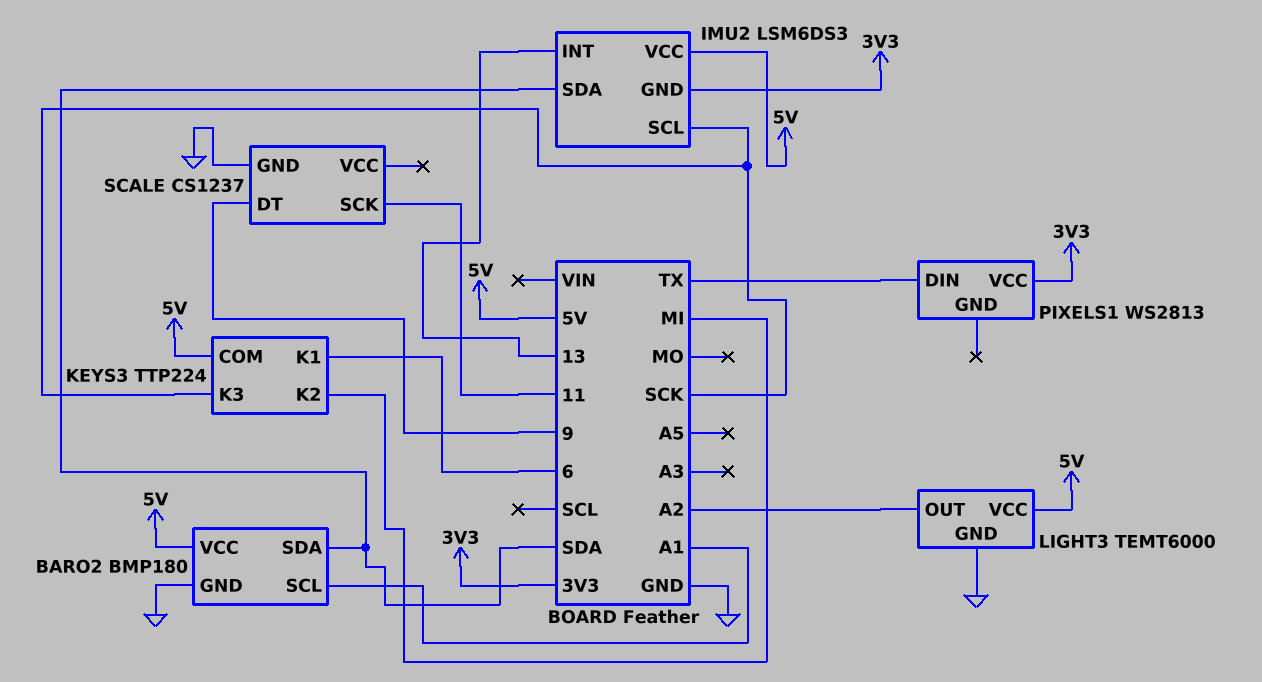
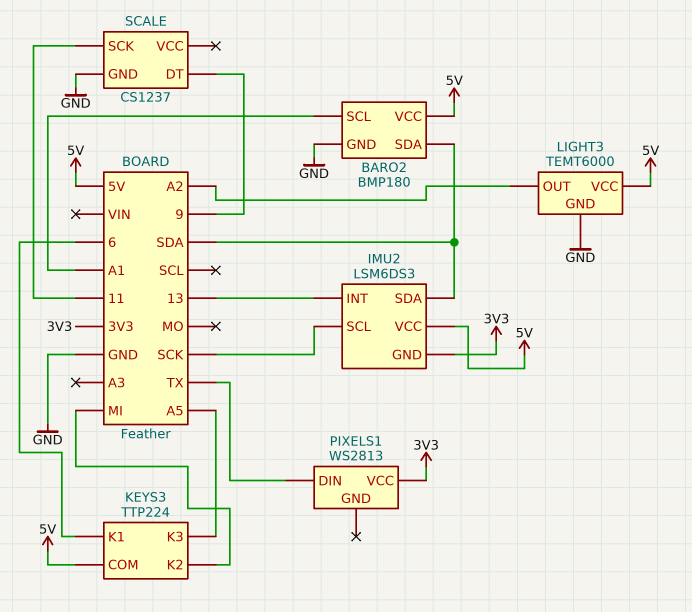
KEYS3 pin K3: SCK -> A5

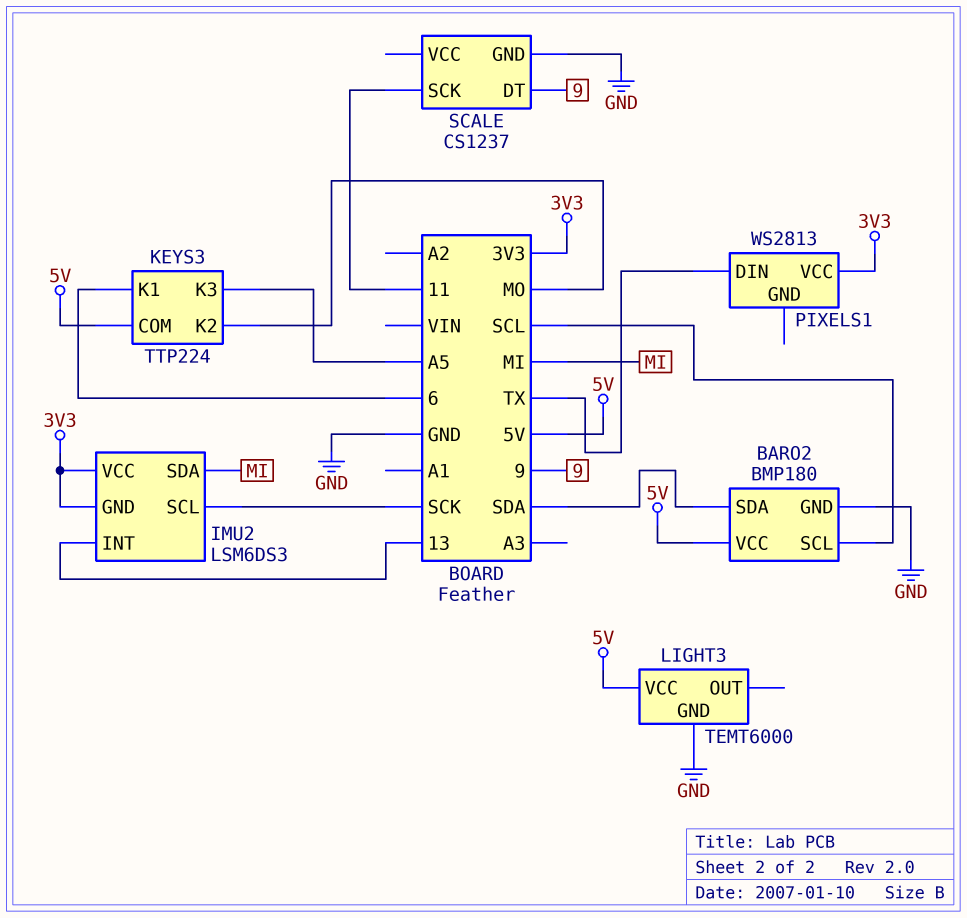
BARO2 pin SCL: A1 -> SCL
IMU2 pin SDA: SDA -> MI
IMU2 pin VCC: 5V -> 3V3
KEYS3 pin K2: MI -> MO
LIGHT3 pin OUT: A2 -> none

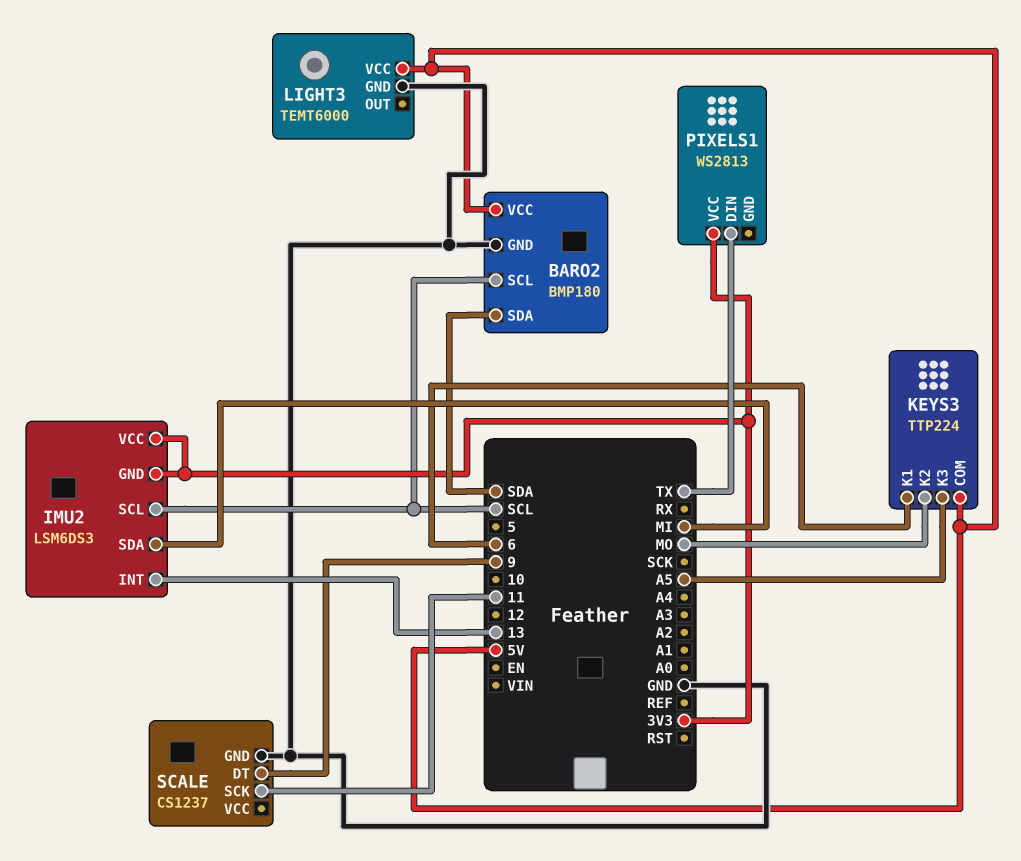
IMU2 pin SCL: SCK -> SCL

